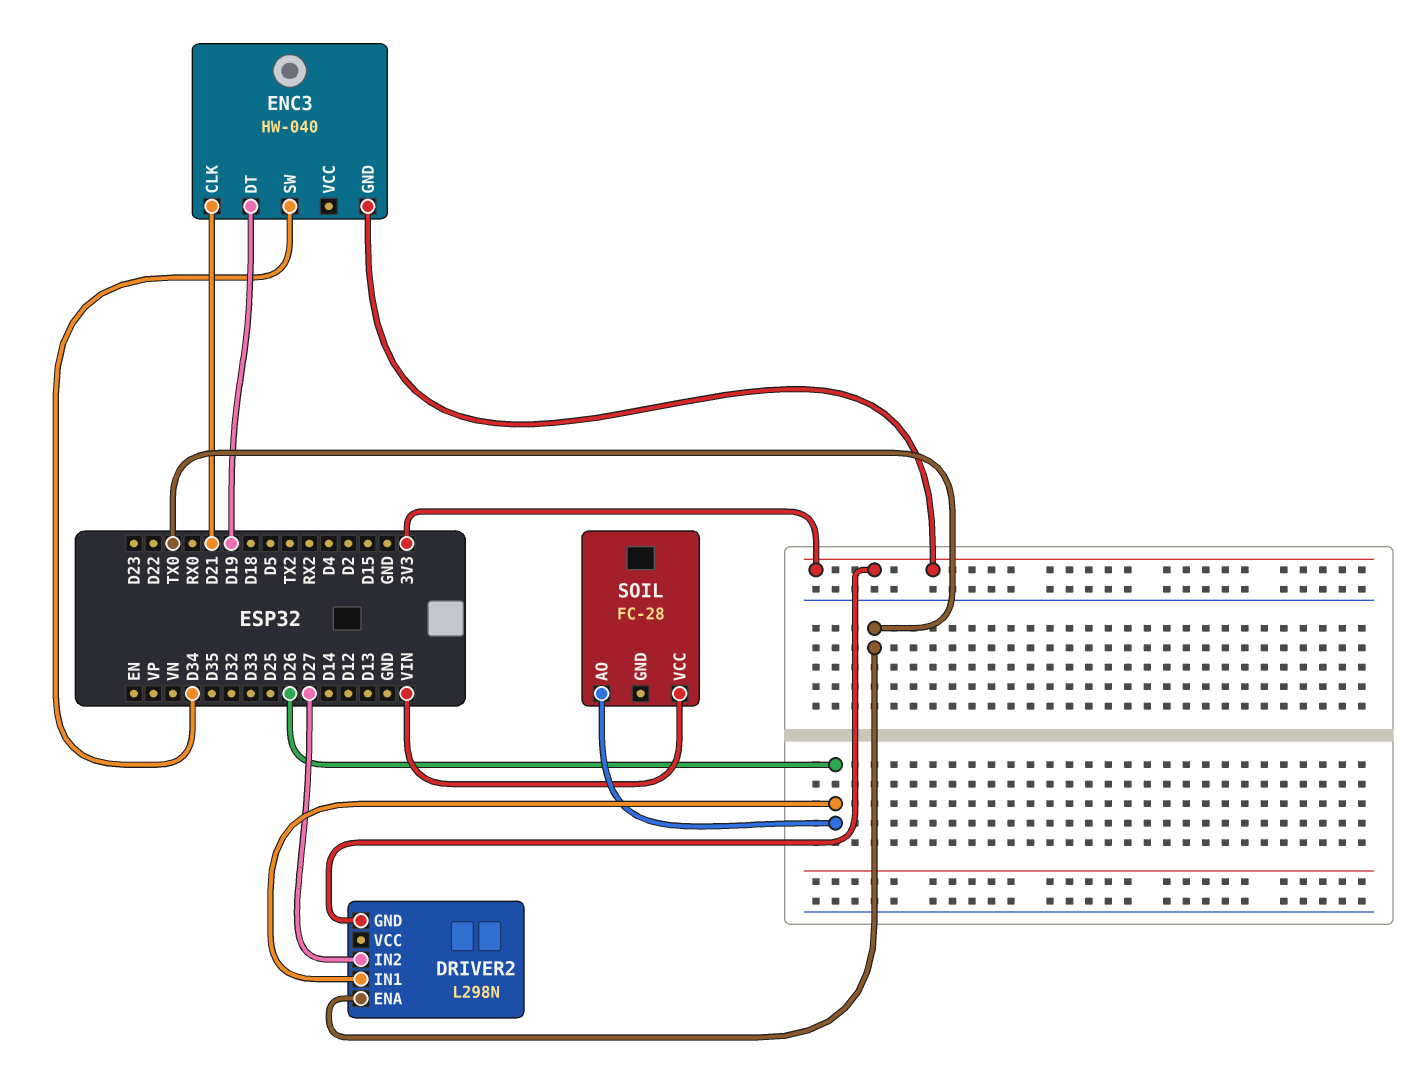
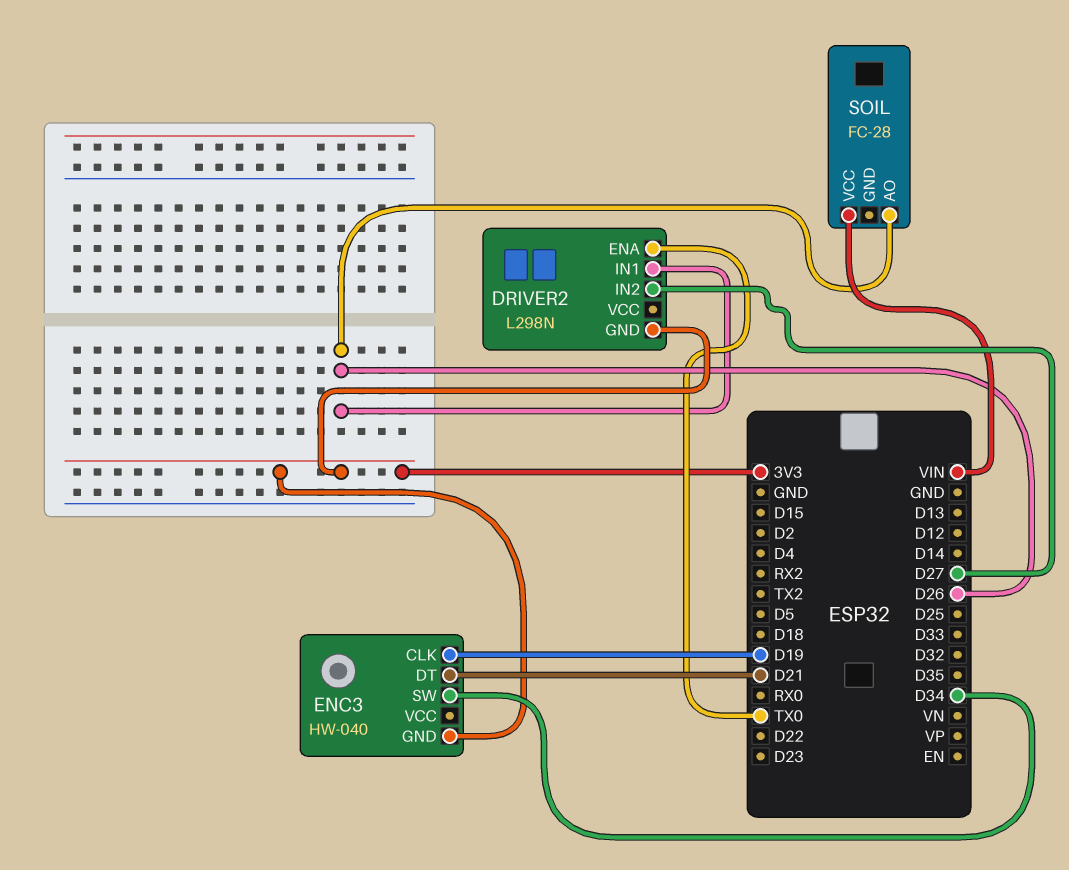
ENC3 pin CLK: D21 -> D19
ENC3 pin DT: D19 -> D21

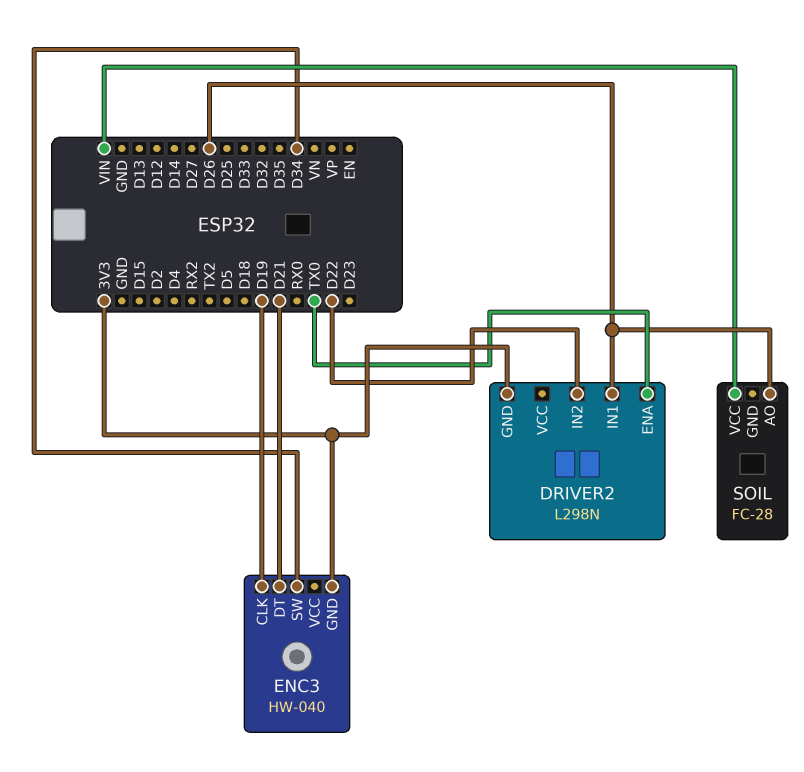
DRIVER2 pin IN2: D27 -> D22

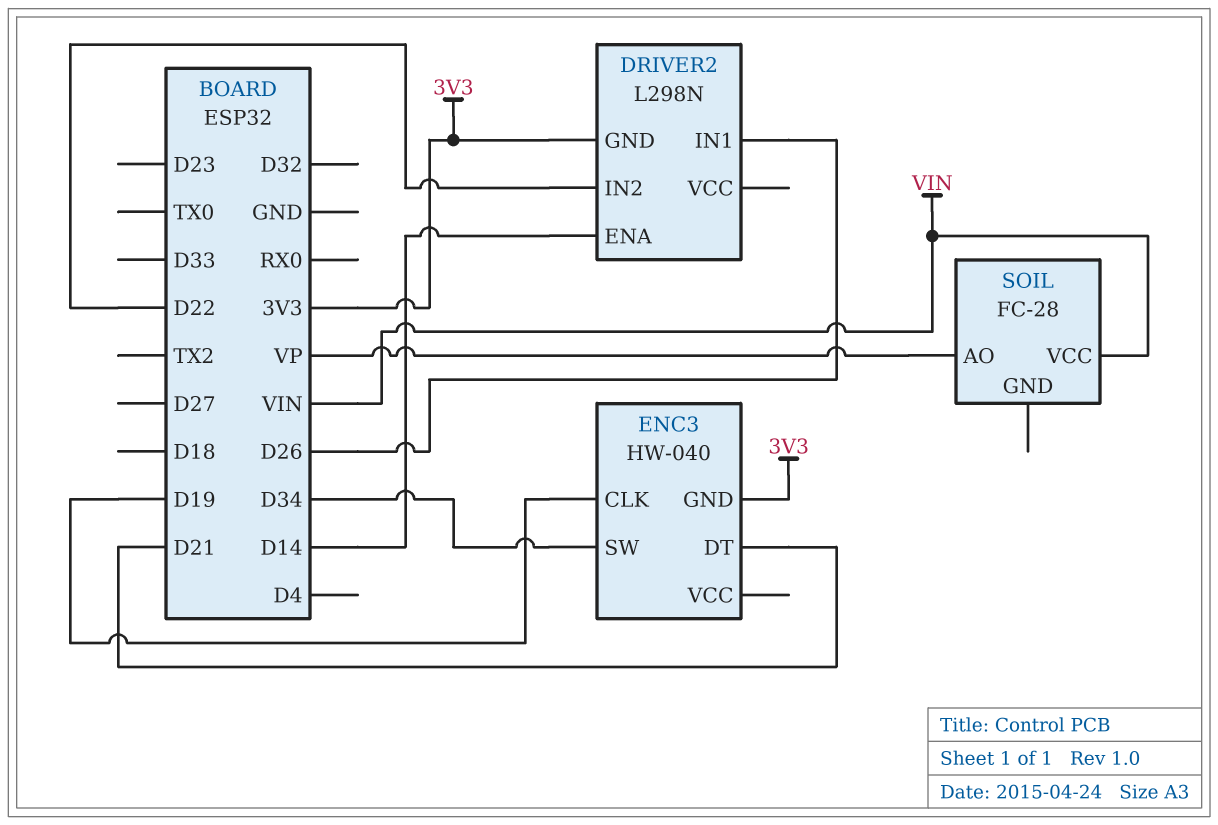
DRIVER2 pin ENA: TX0 -> D14
SOIL pin AO: D26 -> VP

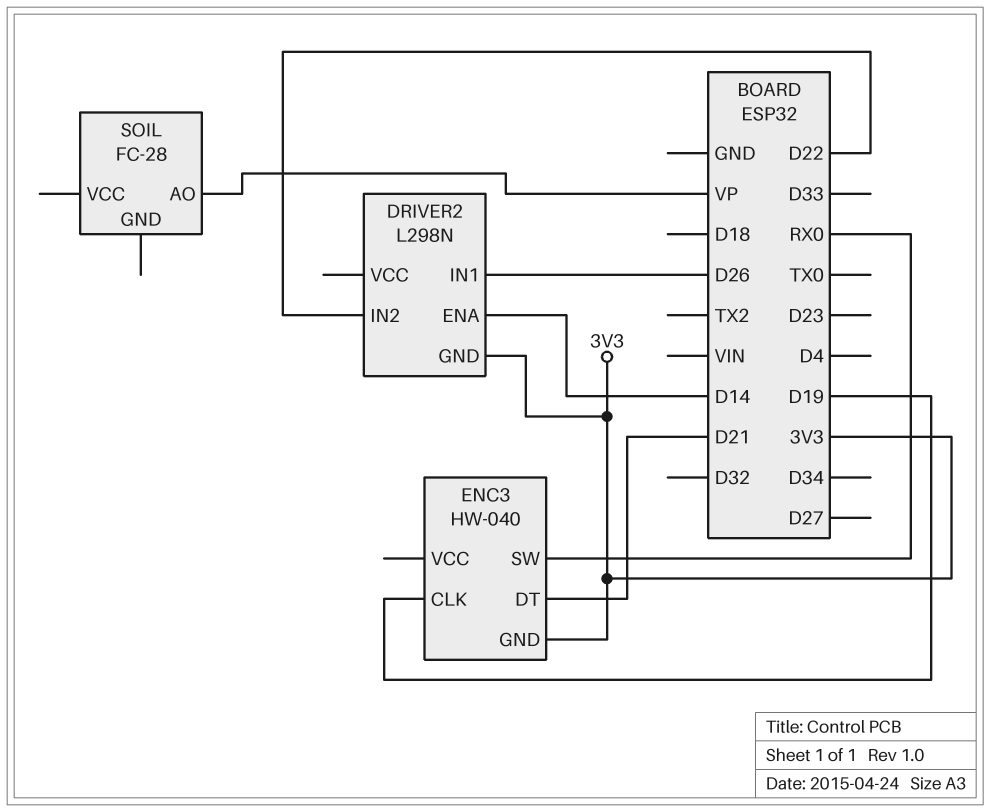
ENC3 pin SW: D34 -> RX0
SOIL pin VCC: VIN -> none

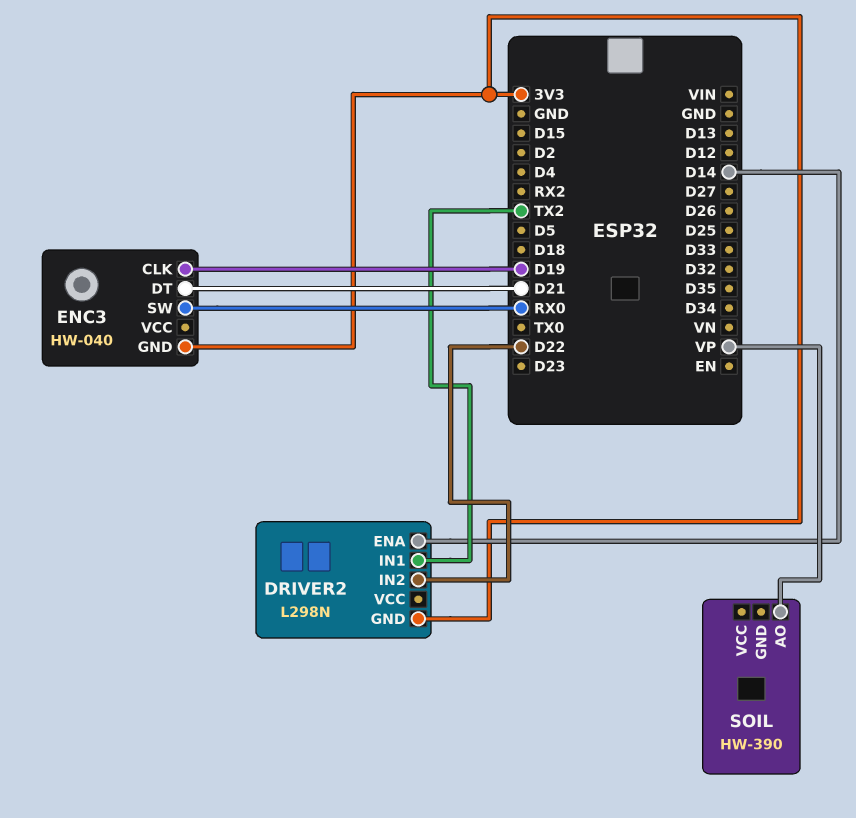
DRIVER2 pin IN1: D26 -> TX2
SOIL: FC-28 -> HW-390

